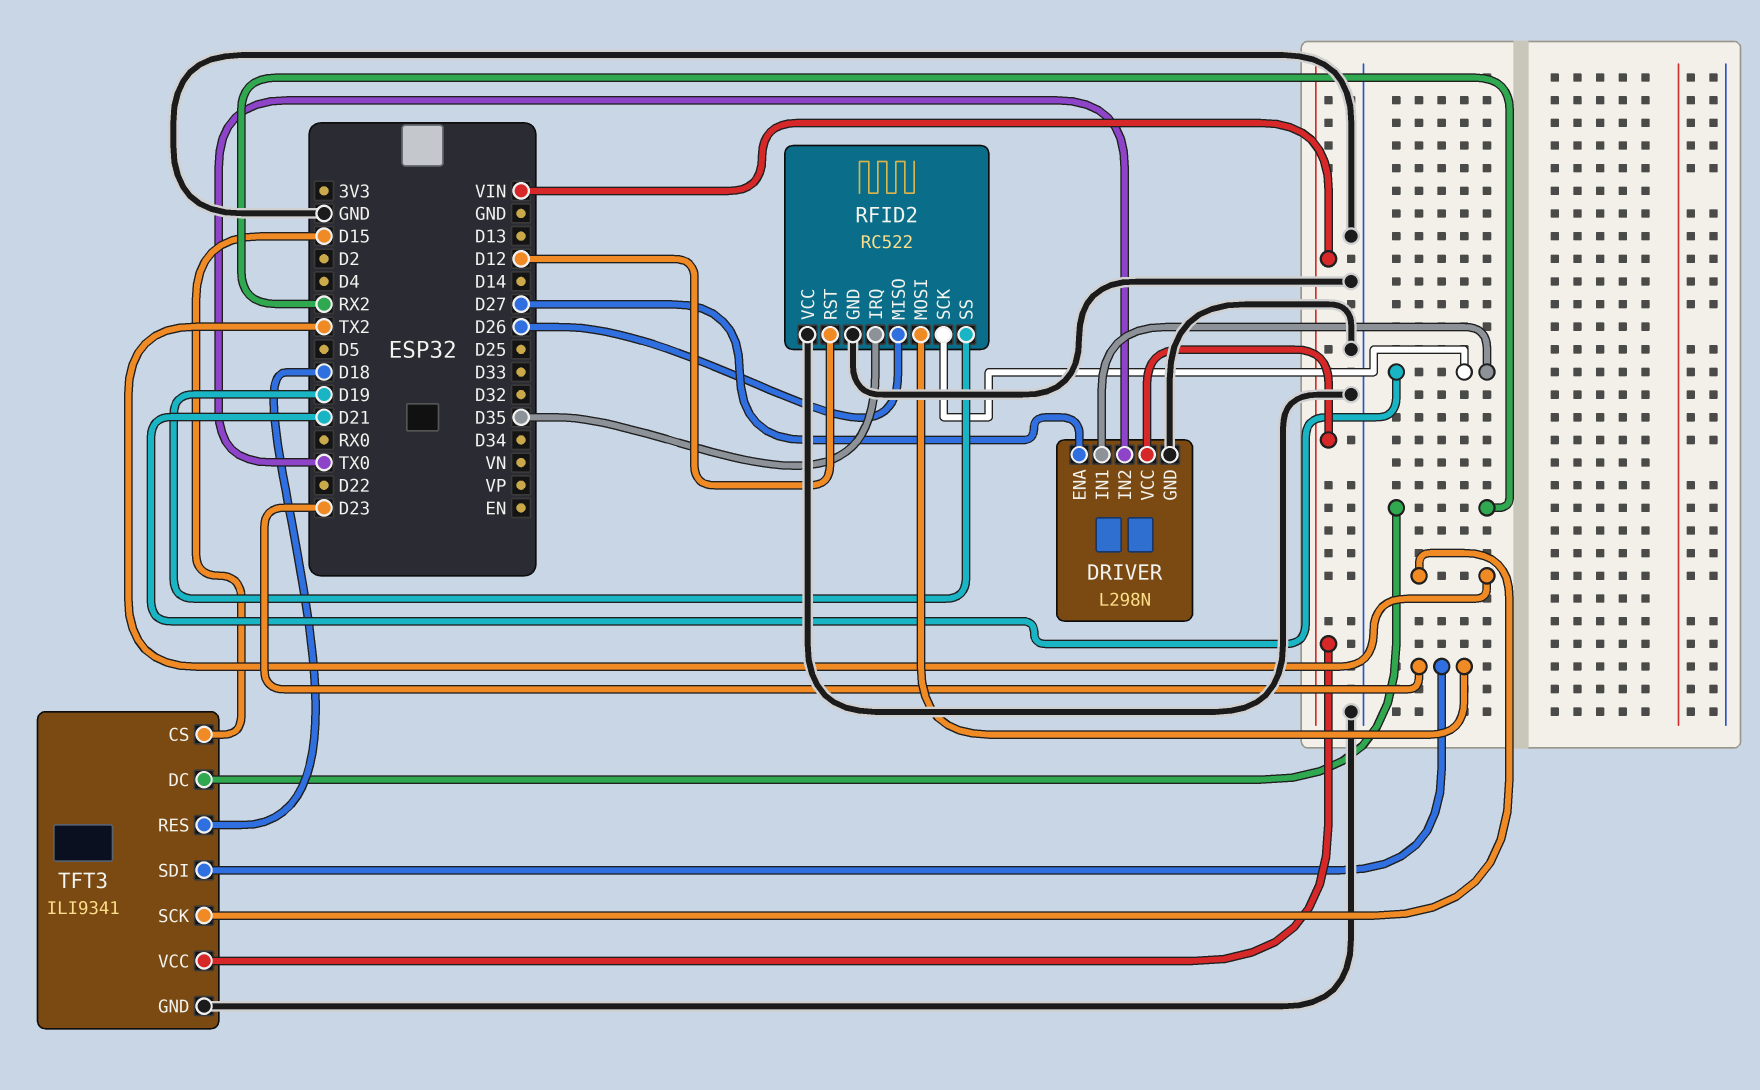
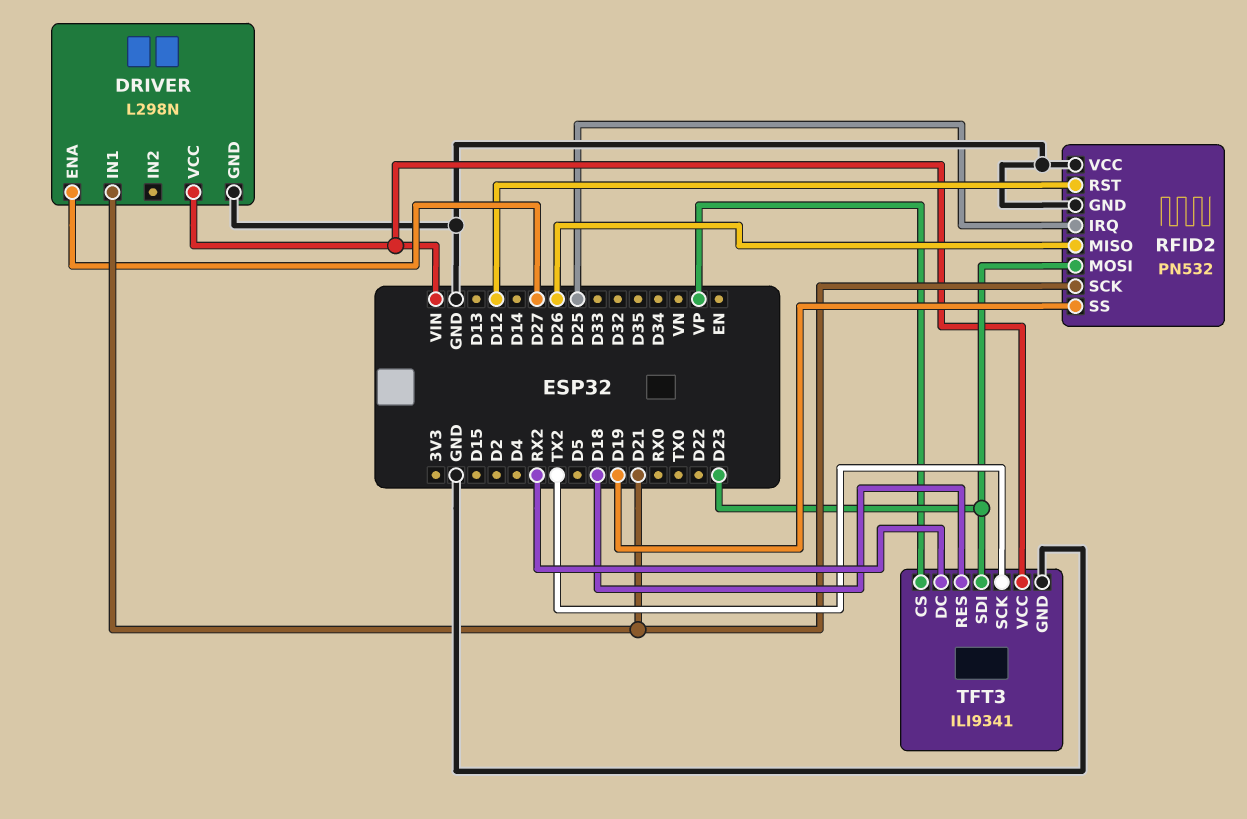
DRIVER pin IN2: TX0 -> none
RFID2: RC522 -> PN532
RFID2 pin IRQ: D35 -> D25
TFT3 pin CS: D15 -> VP

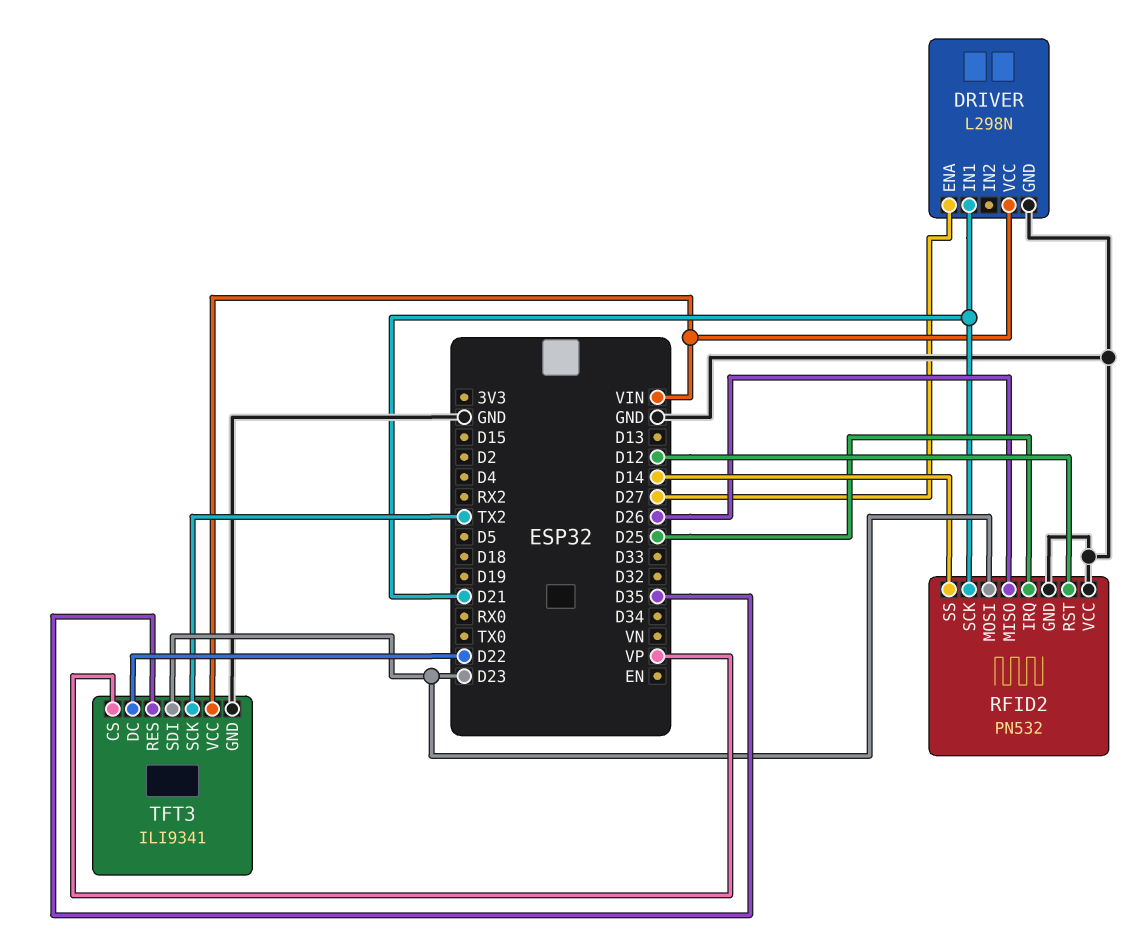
RFID2 pin SS: D19 -> D14
TFT3 pin DC: RX2 -> D22
TFT3 pin RES: D18 -> D35

